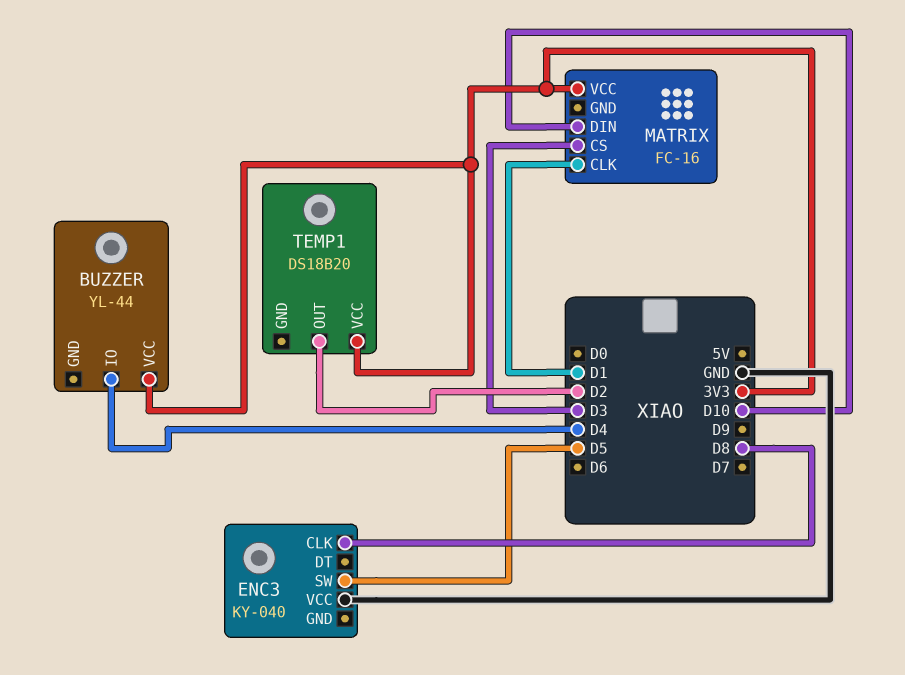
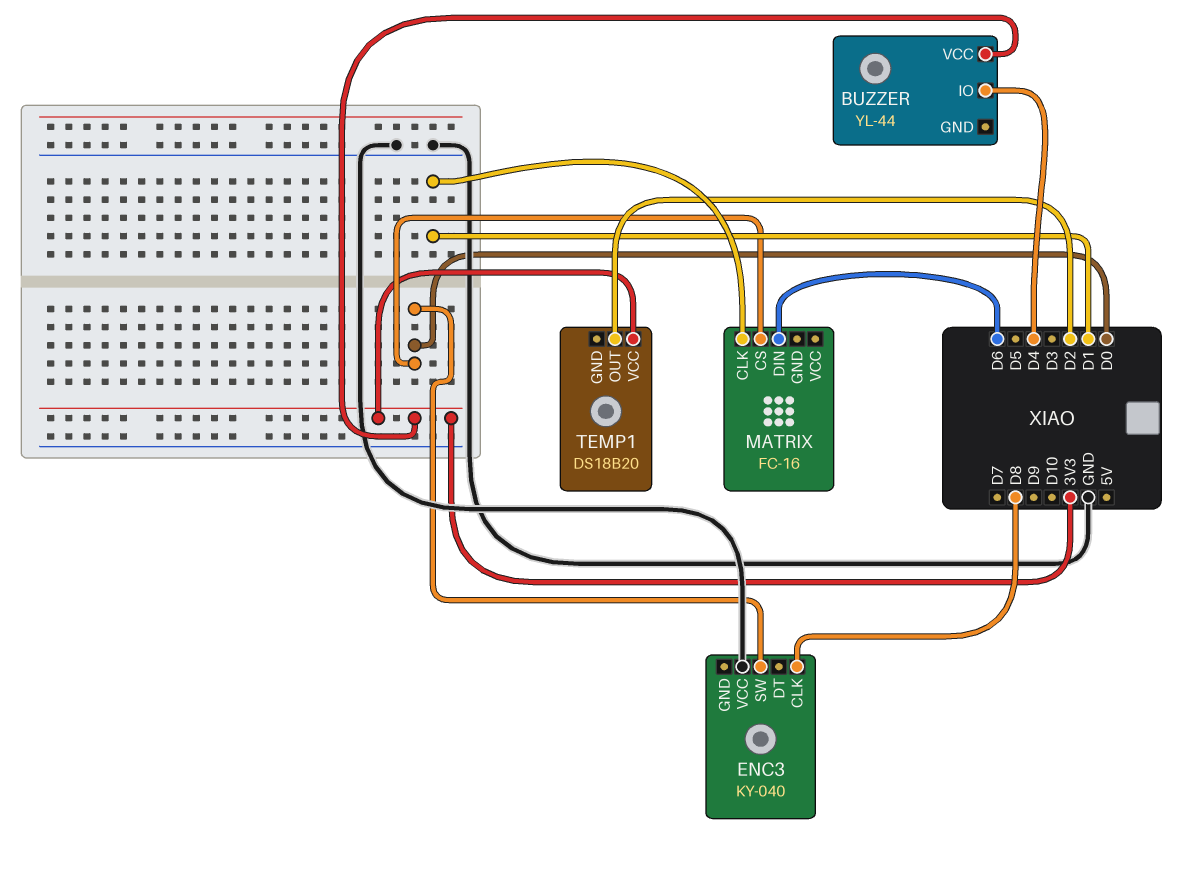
ENC3 pin SW: D5 -> D0
MATRIX pin CS: D3 -> D0
MATRIX pin DIN: D10 -> D6
MATRIX pin VCC: 3V3 -> none

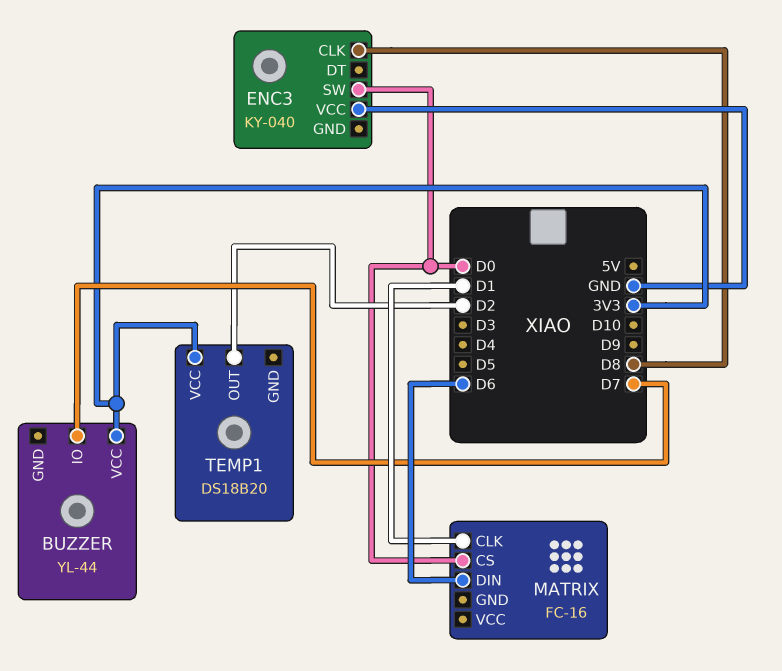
BUZZER pin IO: D4 -> D7

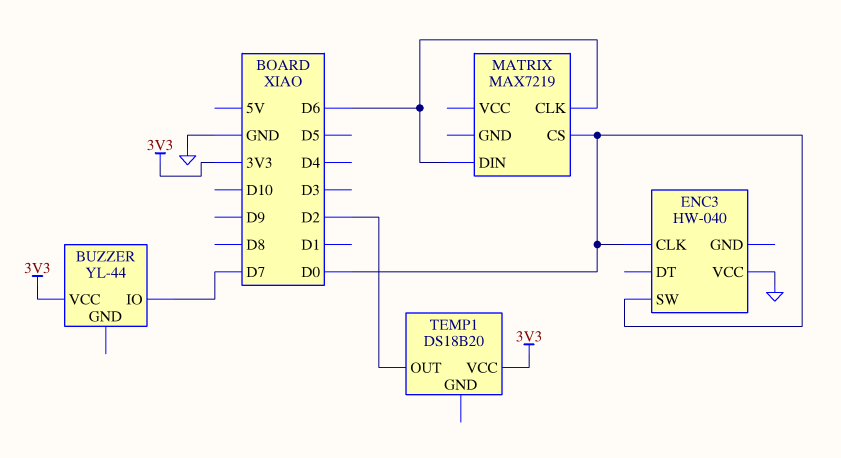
ENC3: KY-040 -> HW-040
ENC3 pin CLK: D8 -> D0
MATRIX: FC-16 -> MAX7219
MATRIX pin CLK: D1 -> D6

